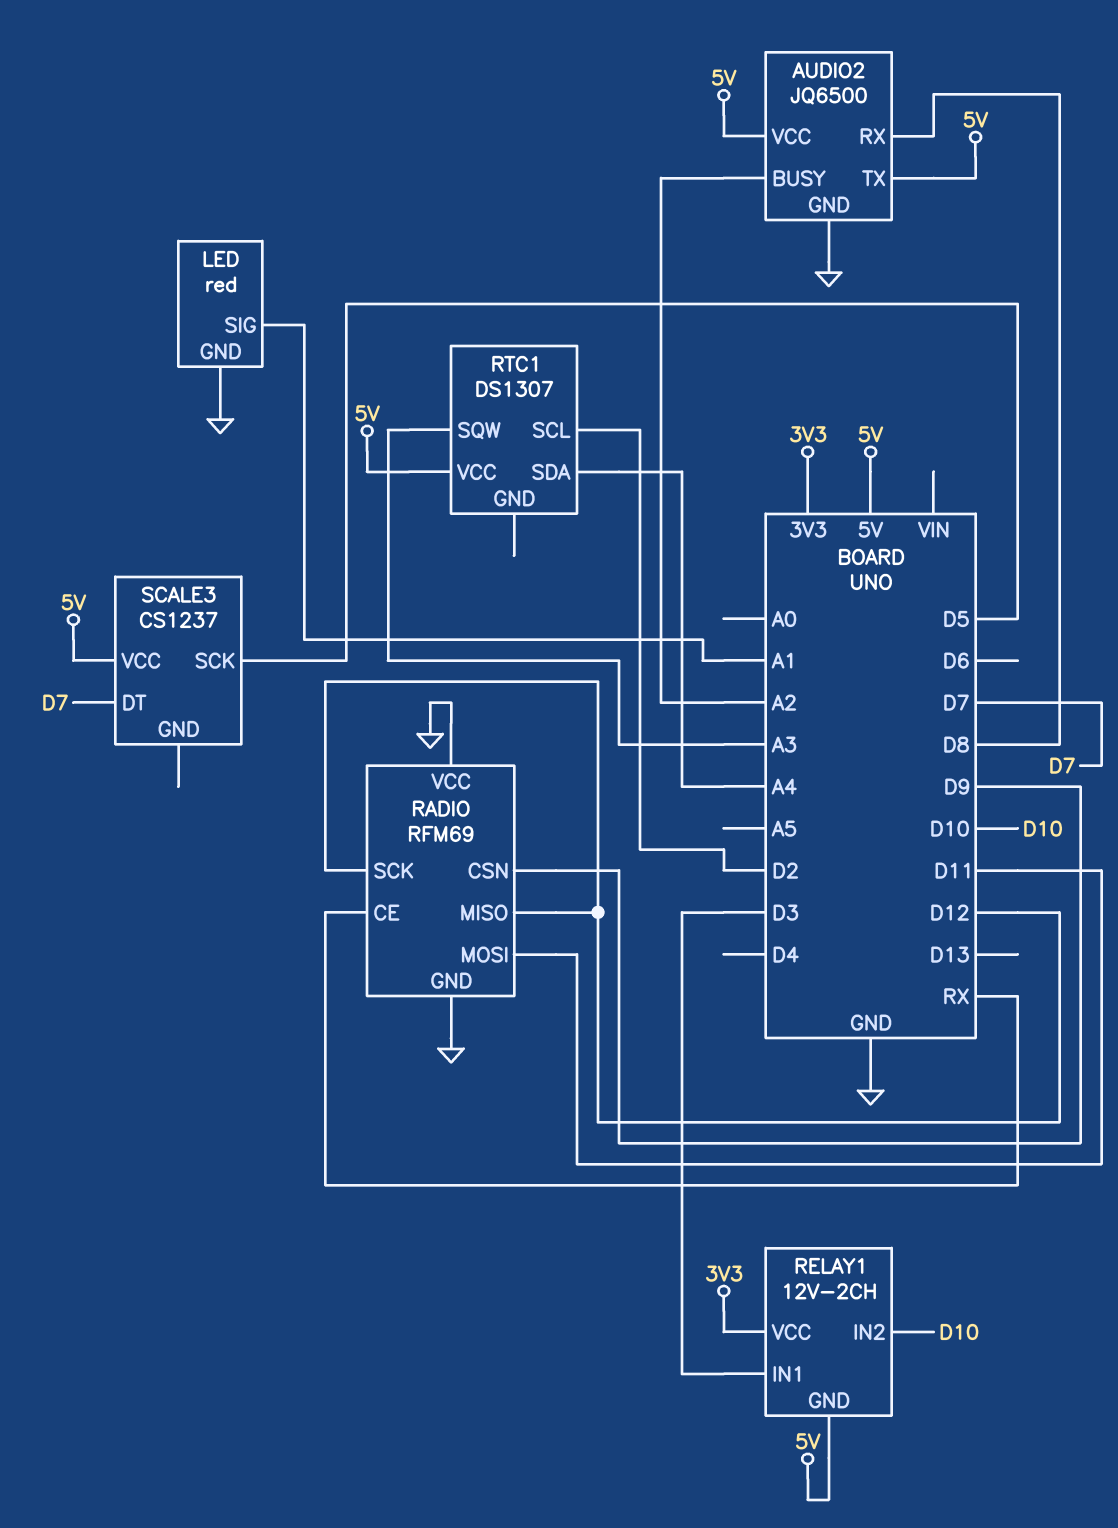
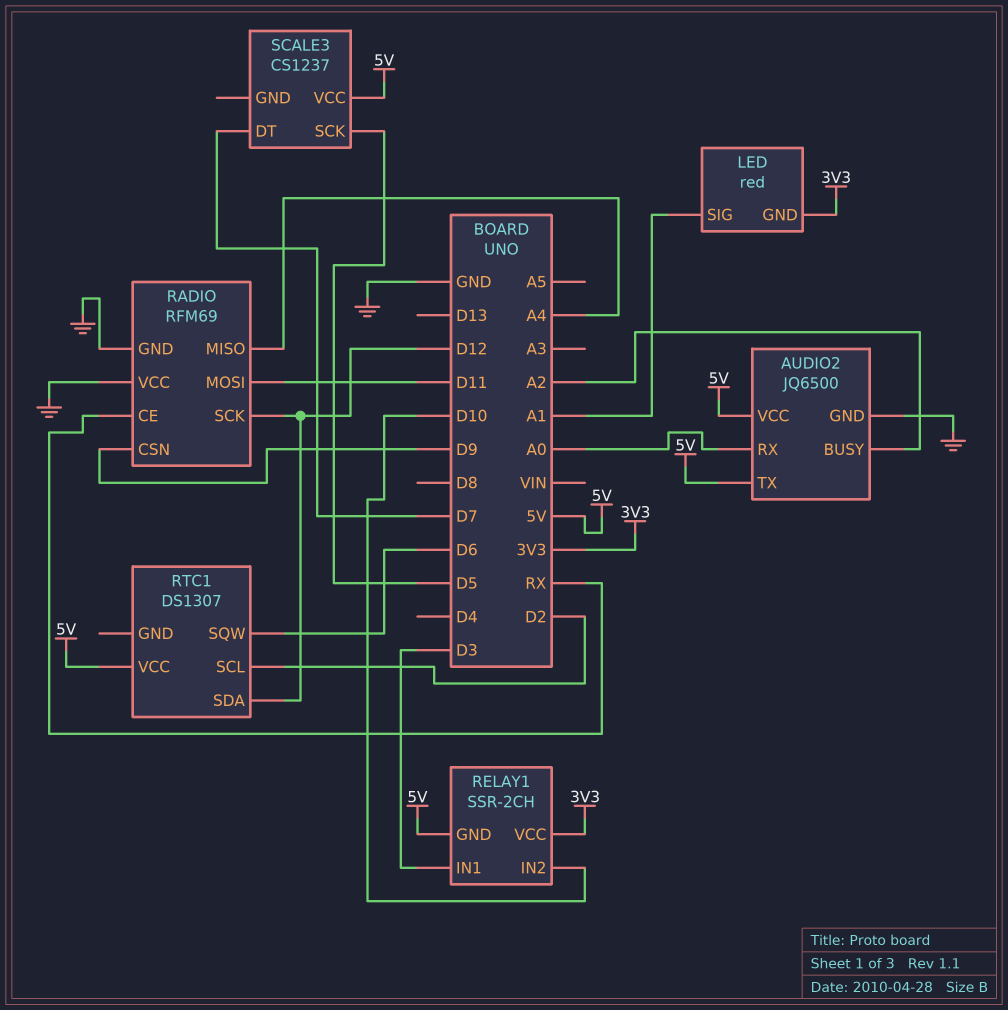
AUDIO2 pin RX: D8 -> A0
LED pin GND: GND -> 3V3
RADIO pin MISO: D12 -> A4
RELAY1: 12V-2CH -> SSR-2CH
RTC1 pin SDA: A4 -> D12
RTC1 pin SQW: A3 -> D6

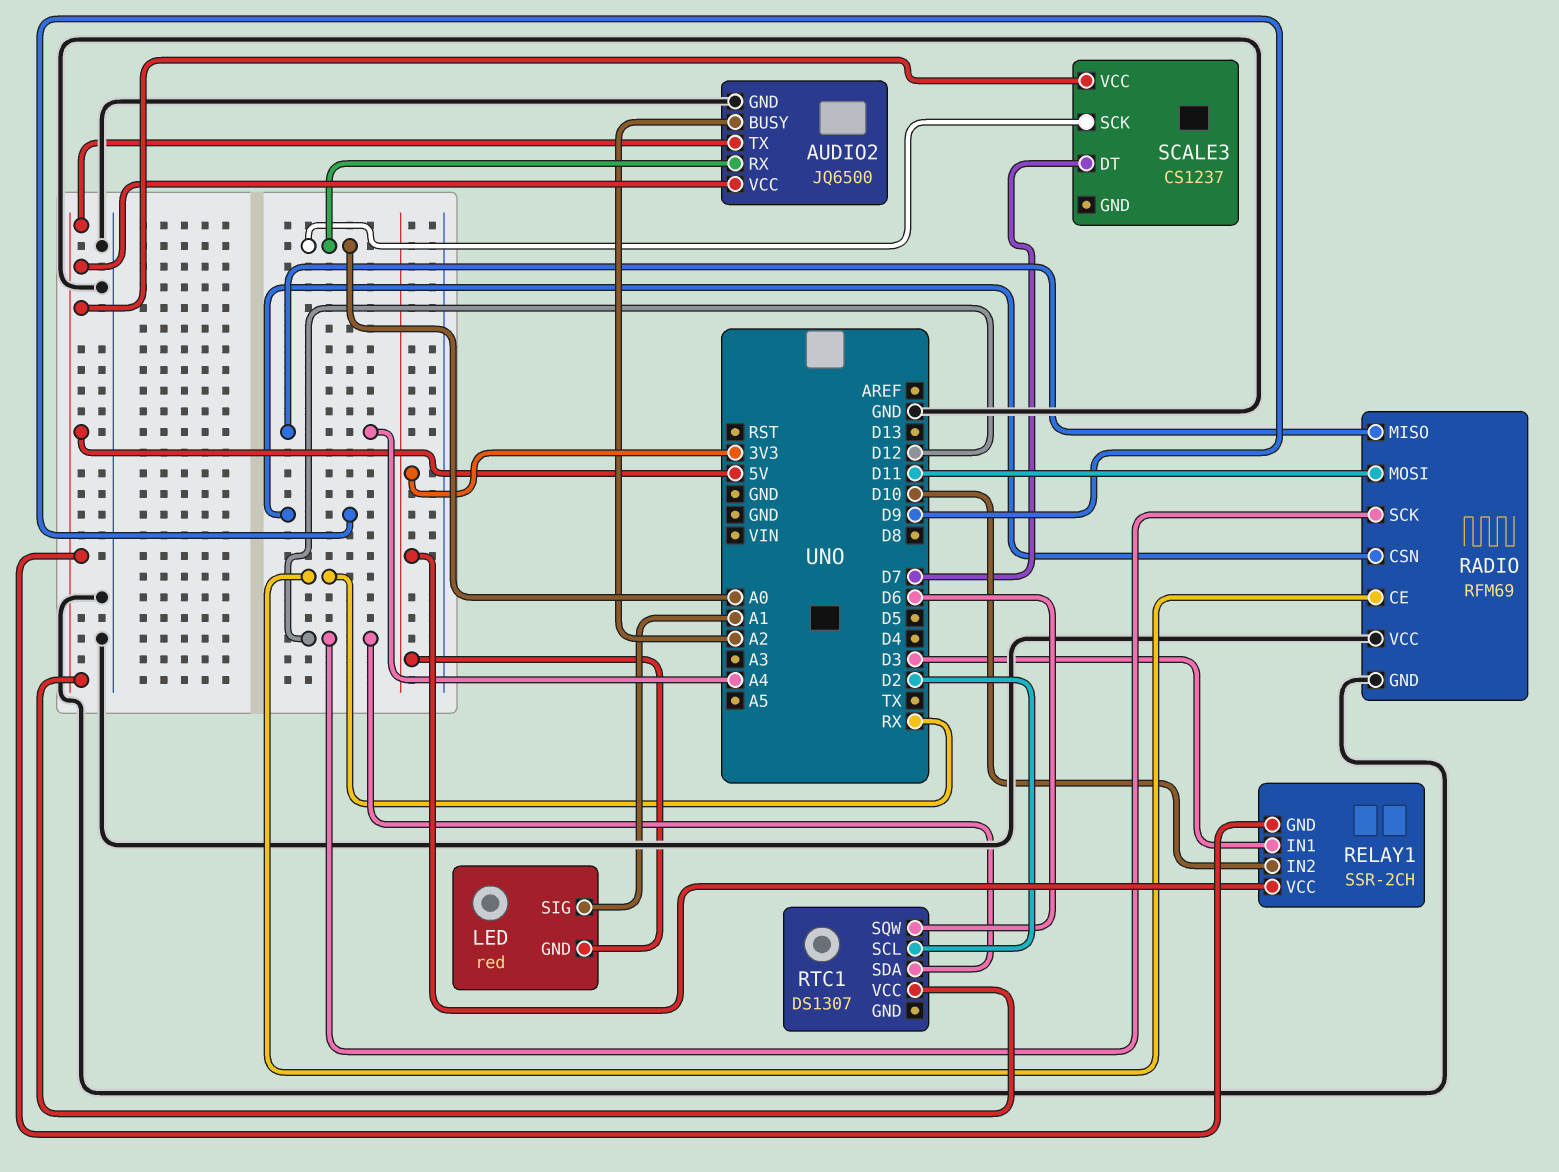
SCALE3 pin SCK: D5 -> A0

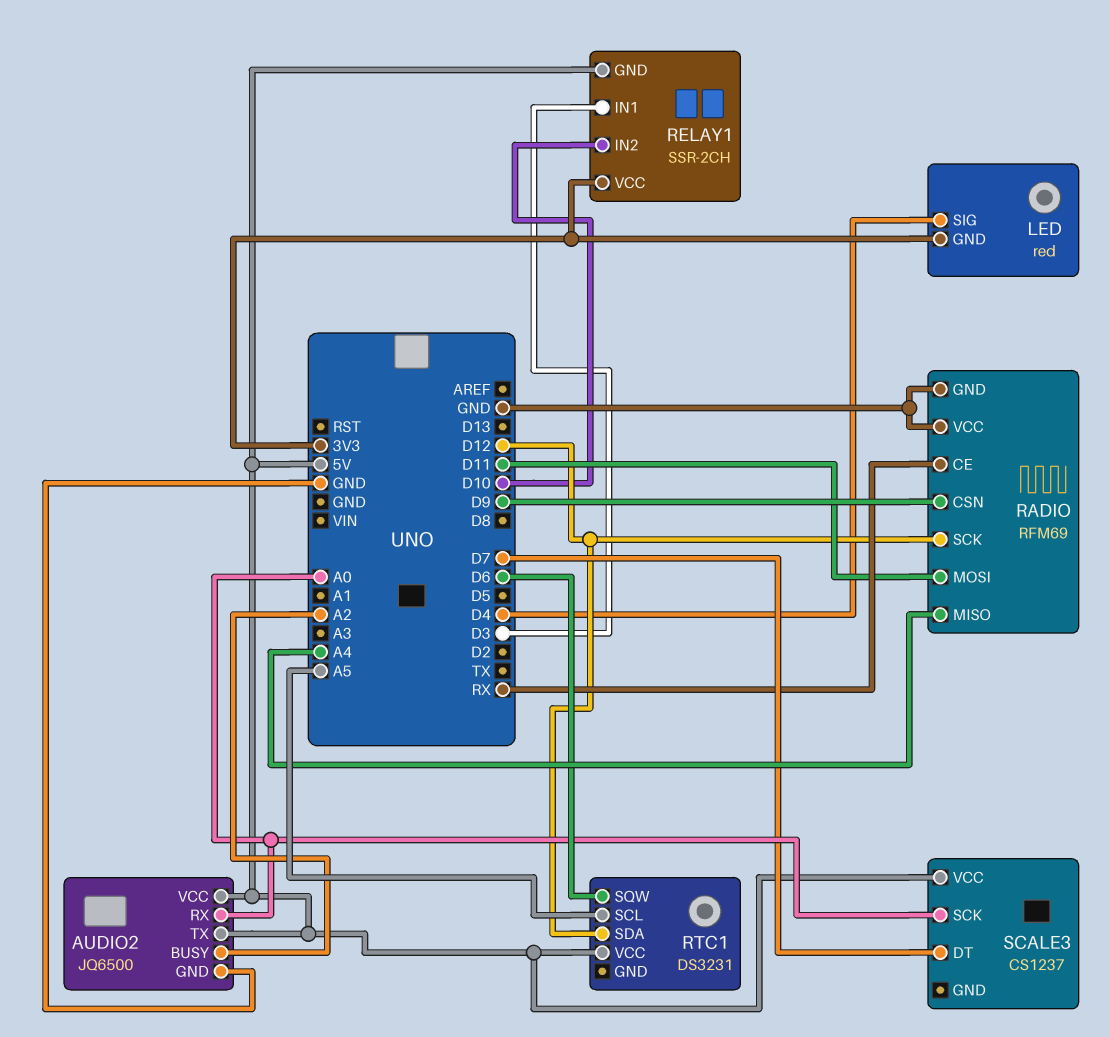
LED pin SIG: A1 -> D4
RTC1: DS1307 -> DS3231
RTC1 pin SCL: D2 -> A5

